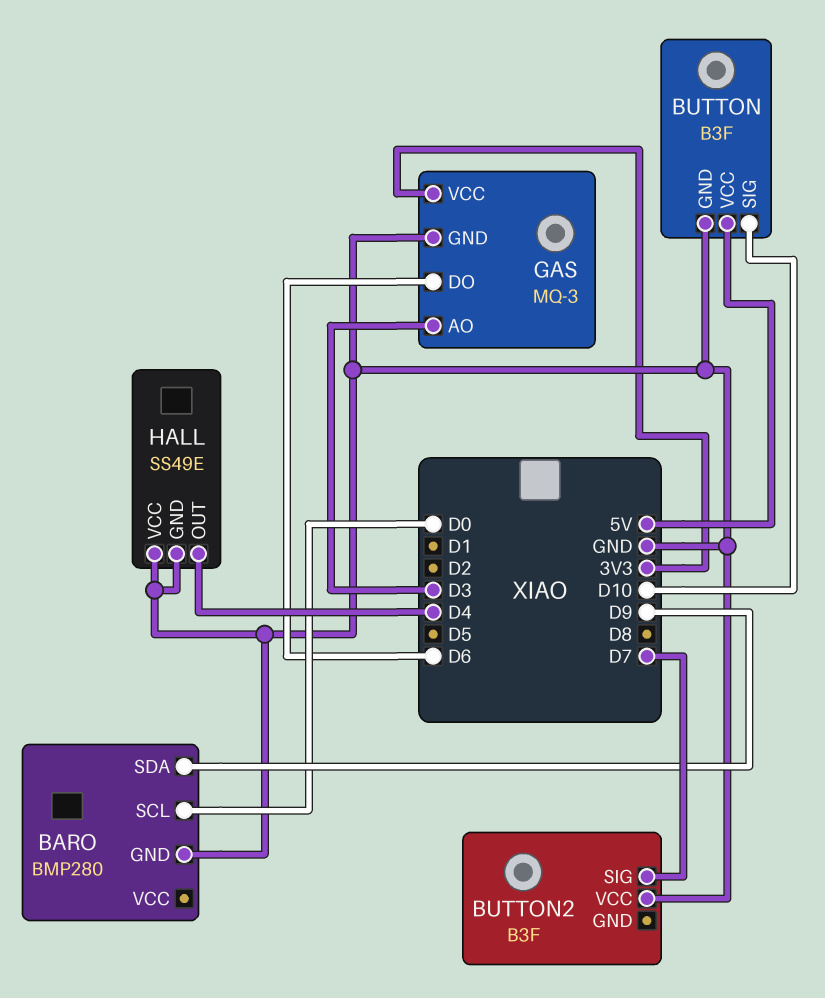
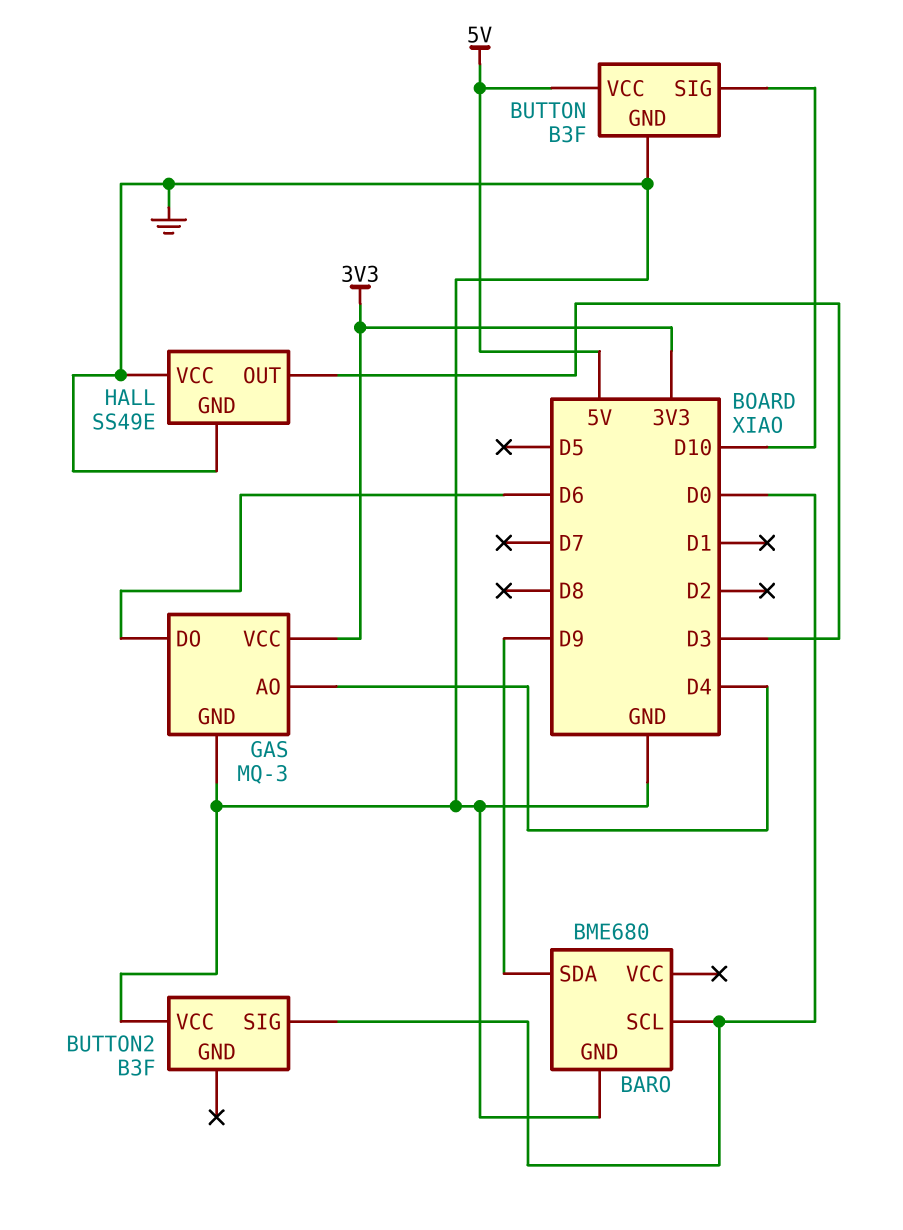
BARO: BMP280 -> BME680
BUTTON2 pin SIG: D7 -> D0
GAS pin AO: D3 -> D4
HALL pin OUT: D4 -> D3

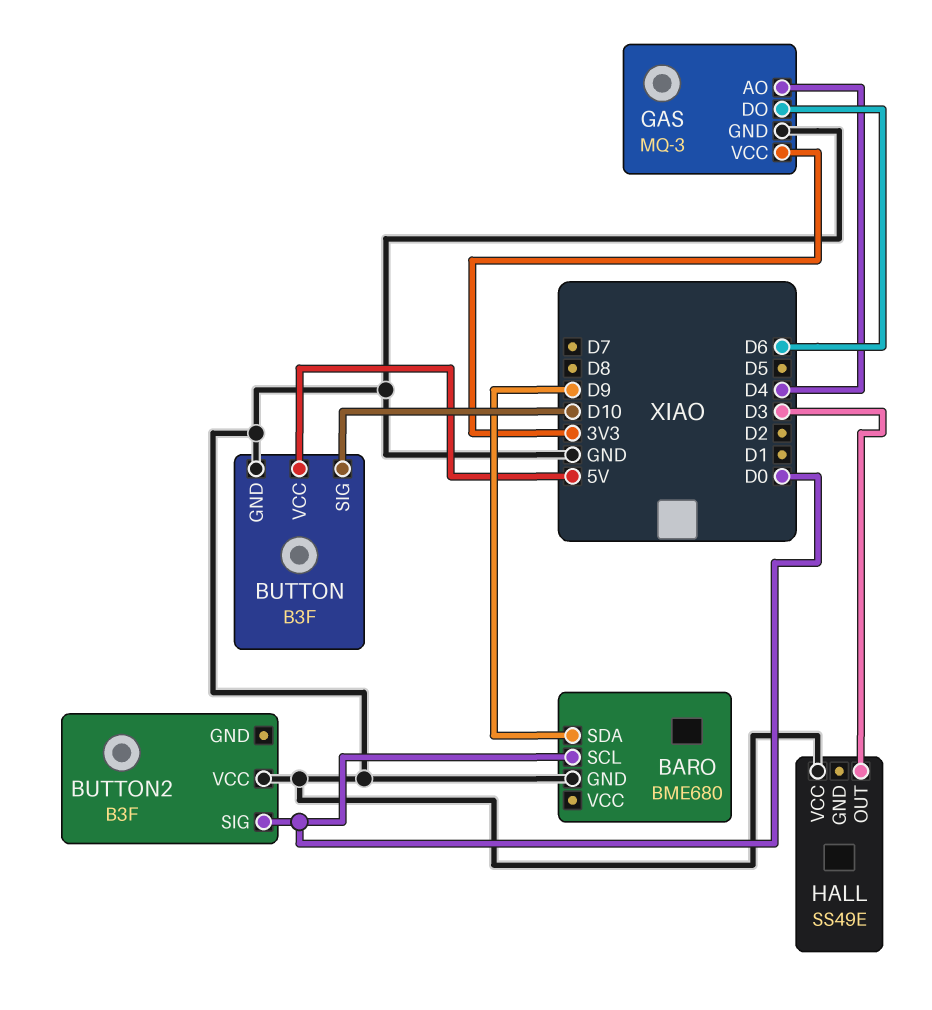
HALL pin GND: GND -> none

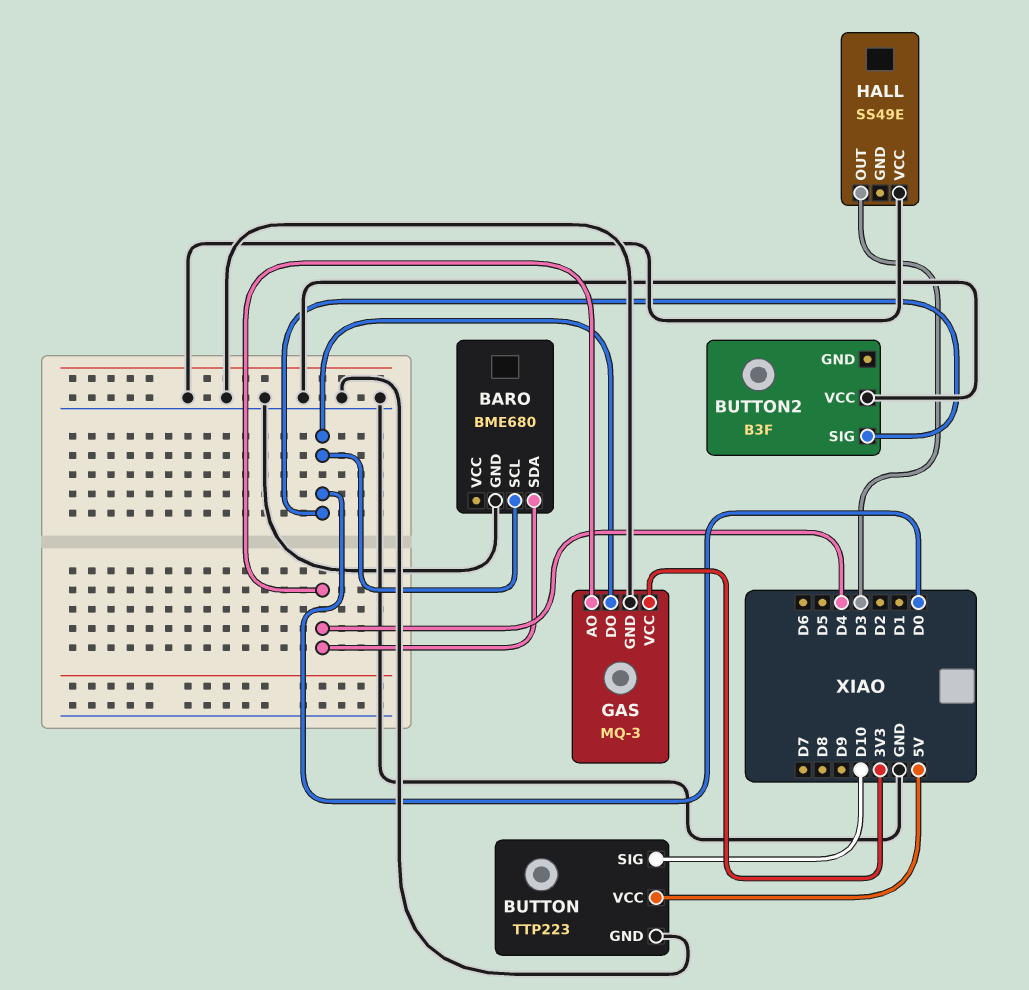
BARO pin SDA: D9 -> D4
BUTTON: B3F -> TTP223
GAS pin DO: D6 -> D0

